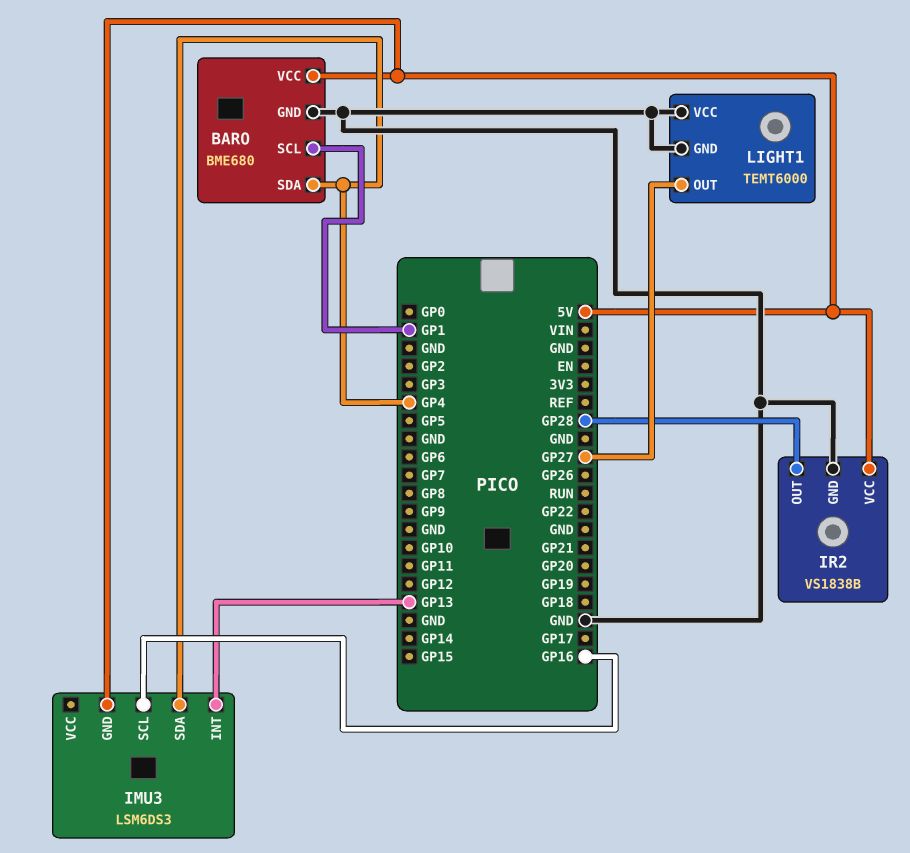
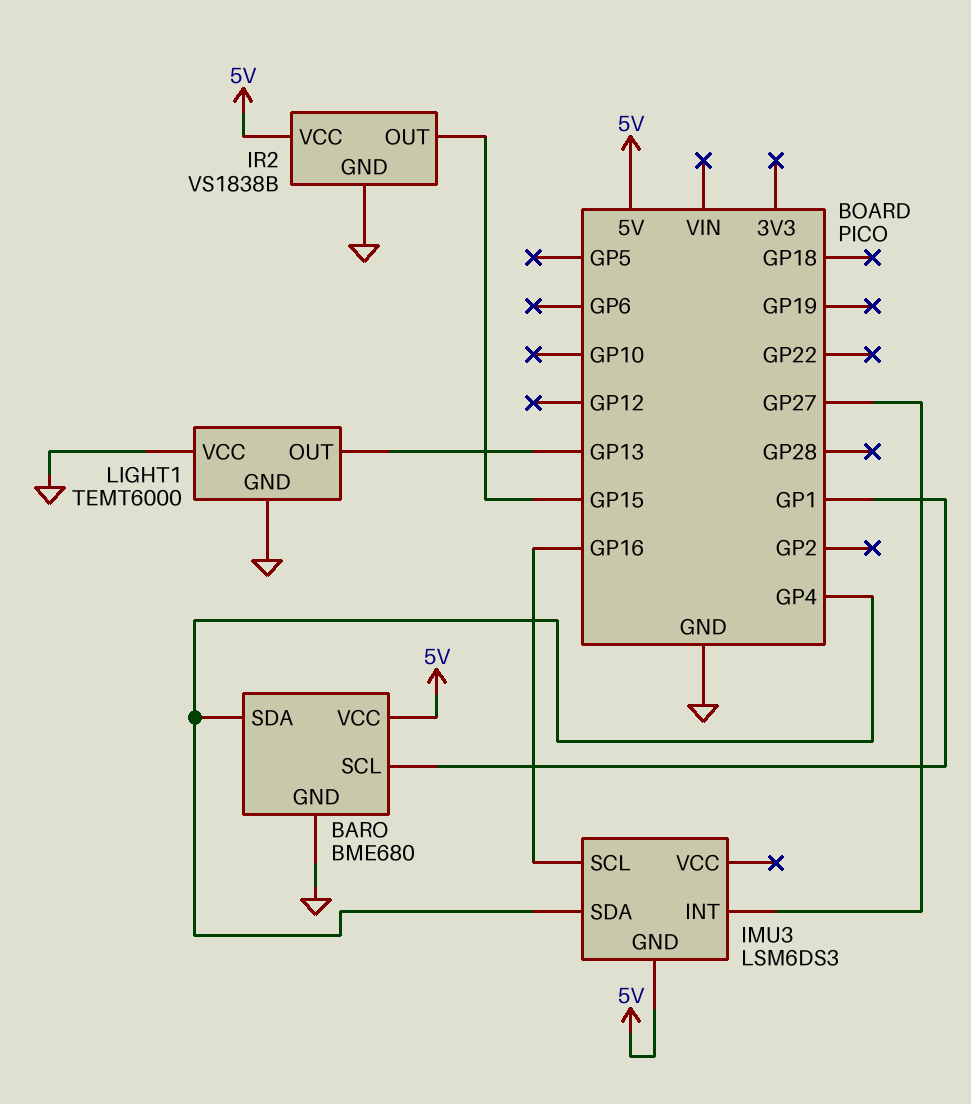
IMU3 pin INT: GP13 -> GP27
IR2 pin OUT: GP28 -> GP15
LIGHT1 pin OUT: GP27 -> GP13

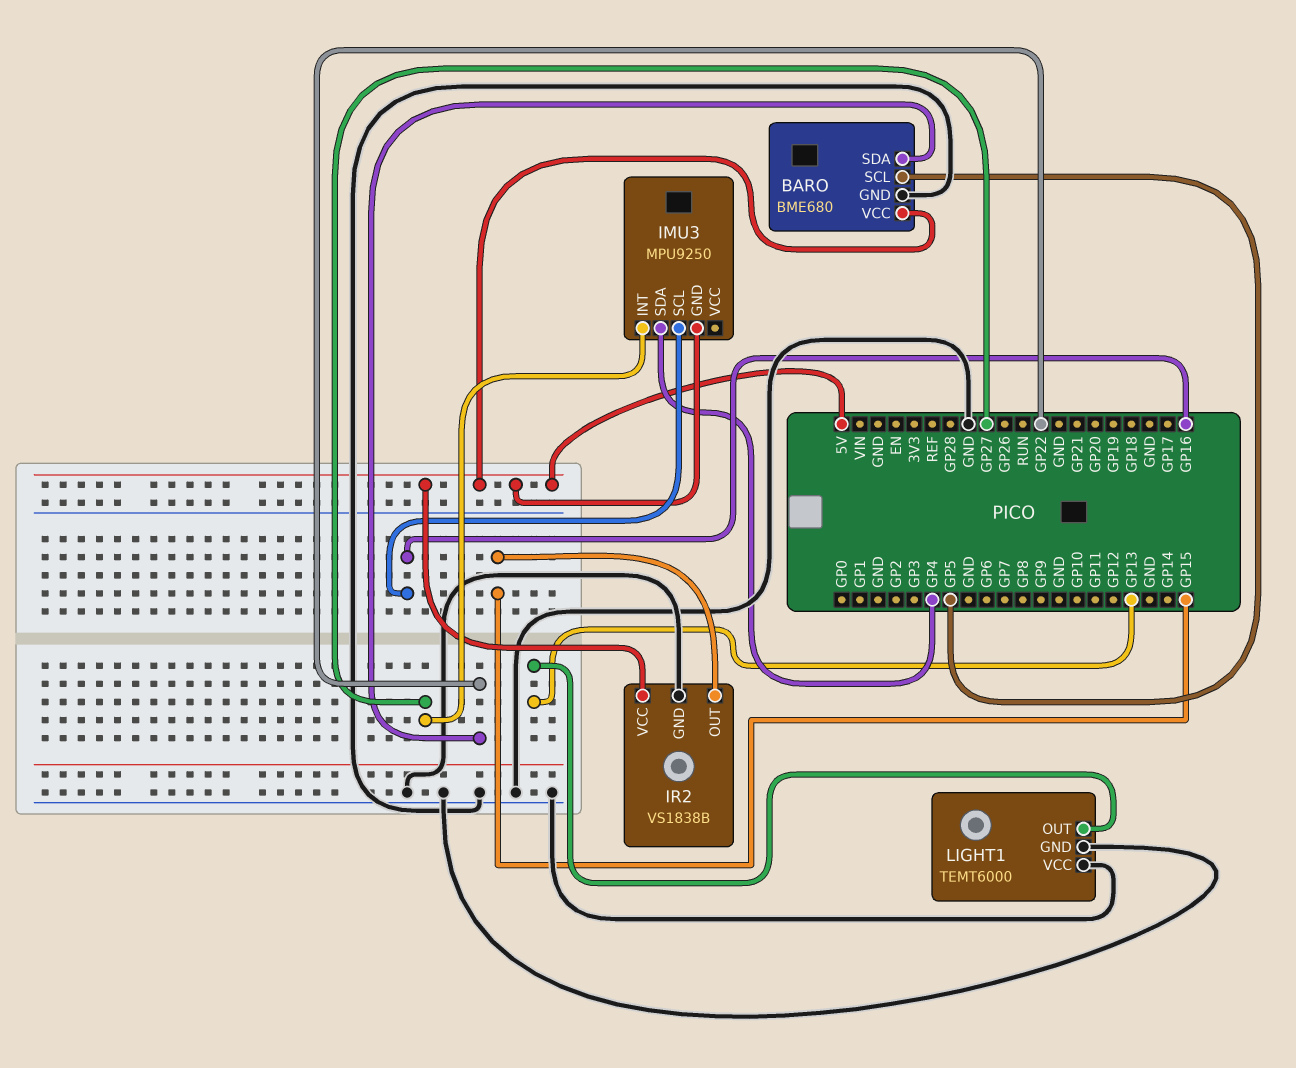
BARO pin SCL: GP1 -> GP5
BARO pin SDA: GP4 -> GP22
IMU3: LSM6DS3 -> MPU9250

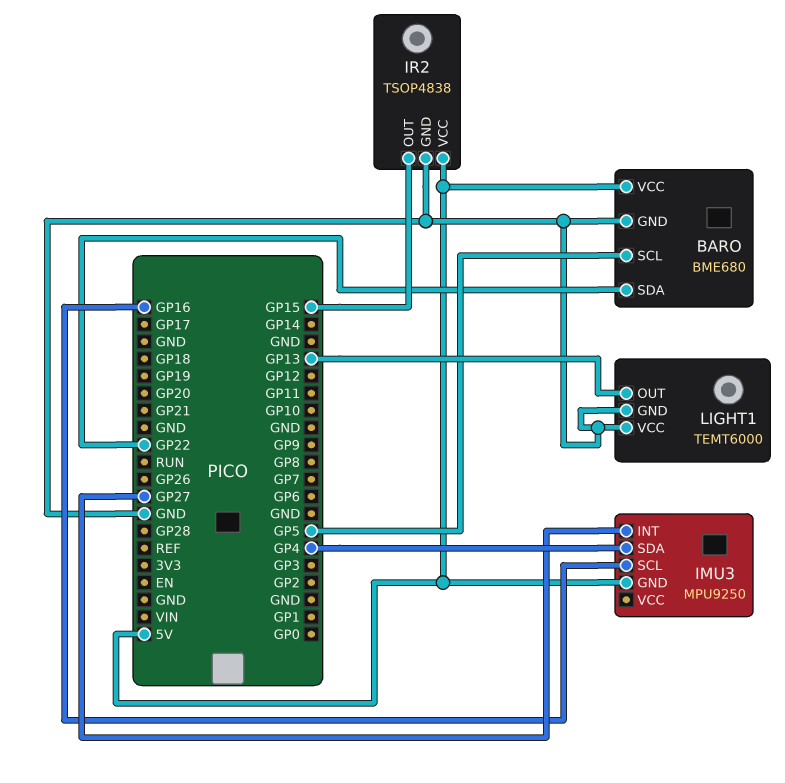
IR2: VS1838B -> TSOP4838

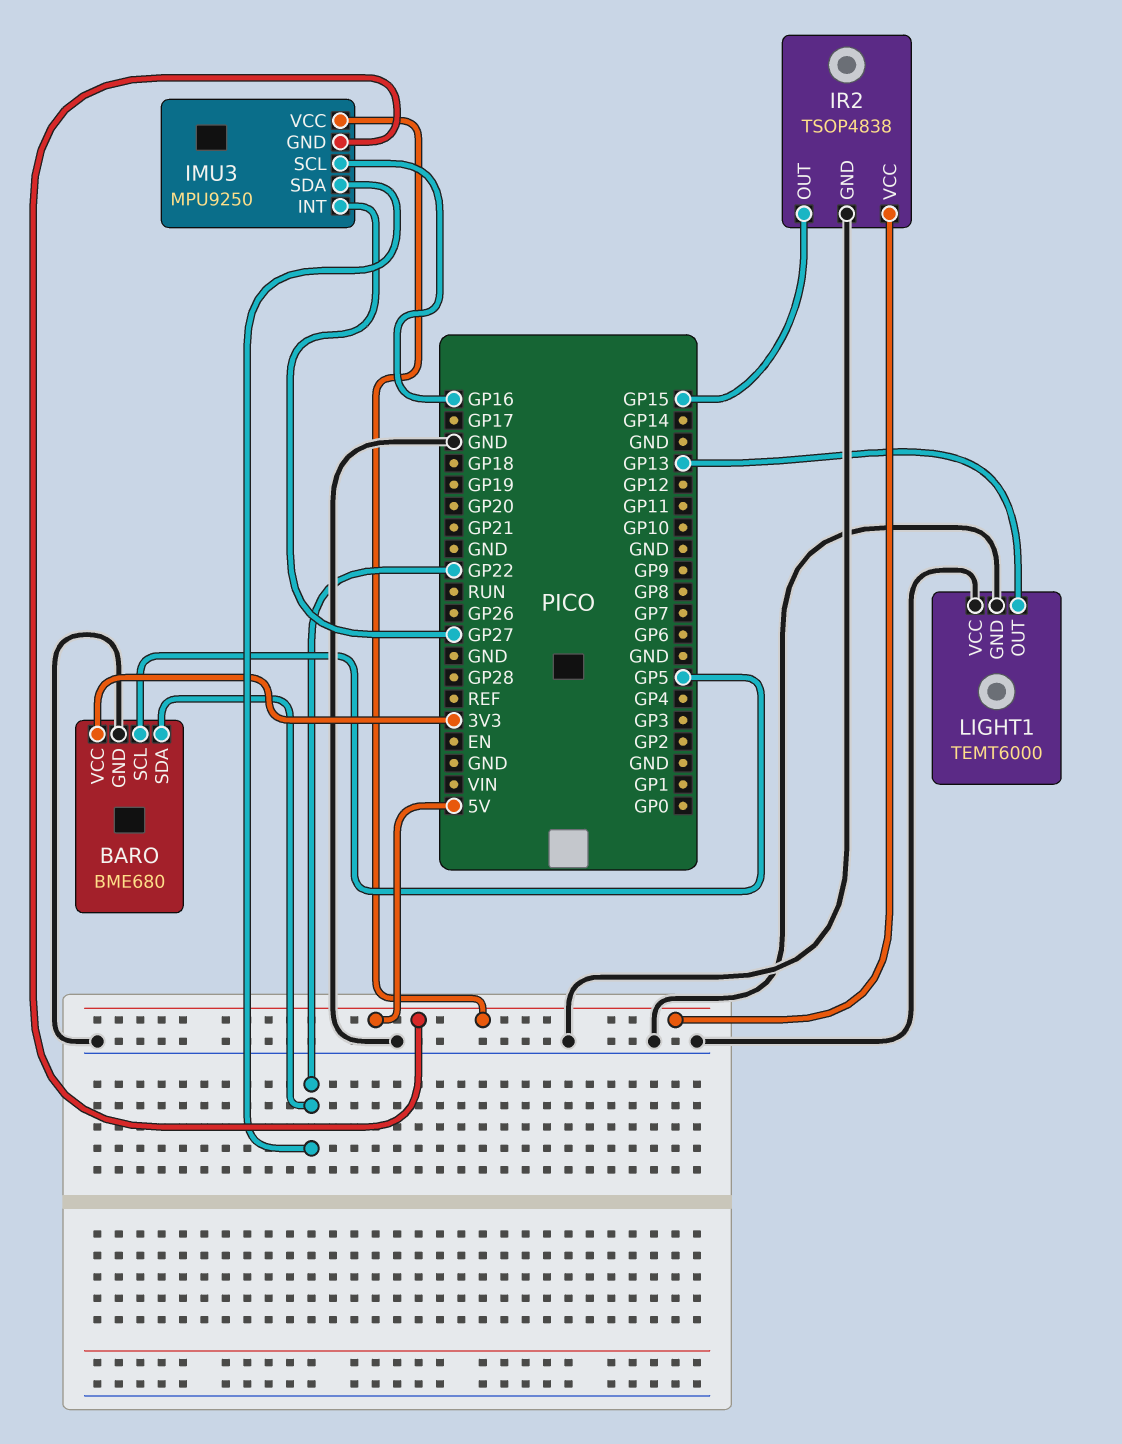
BARO pin VCC: 5V -> 3V3
IMU3 pin SDA: GP4 -> GP22
IMU3 pin VCC: none -> 5V

